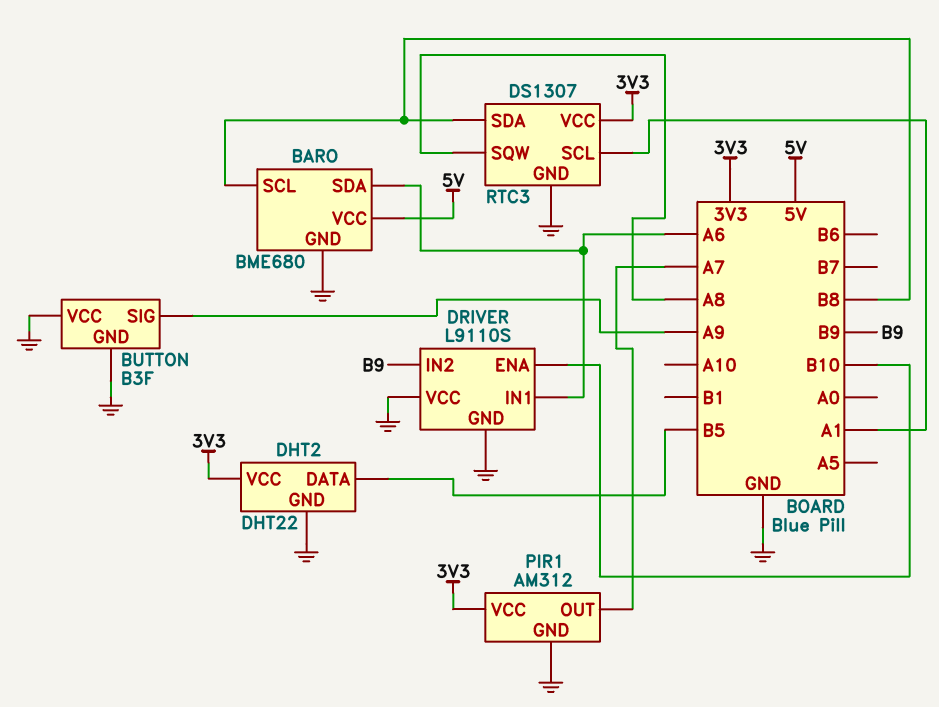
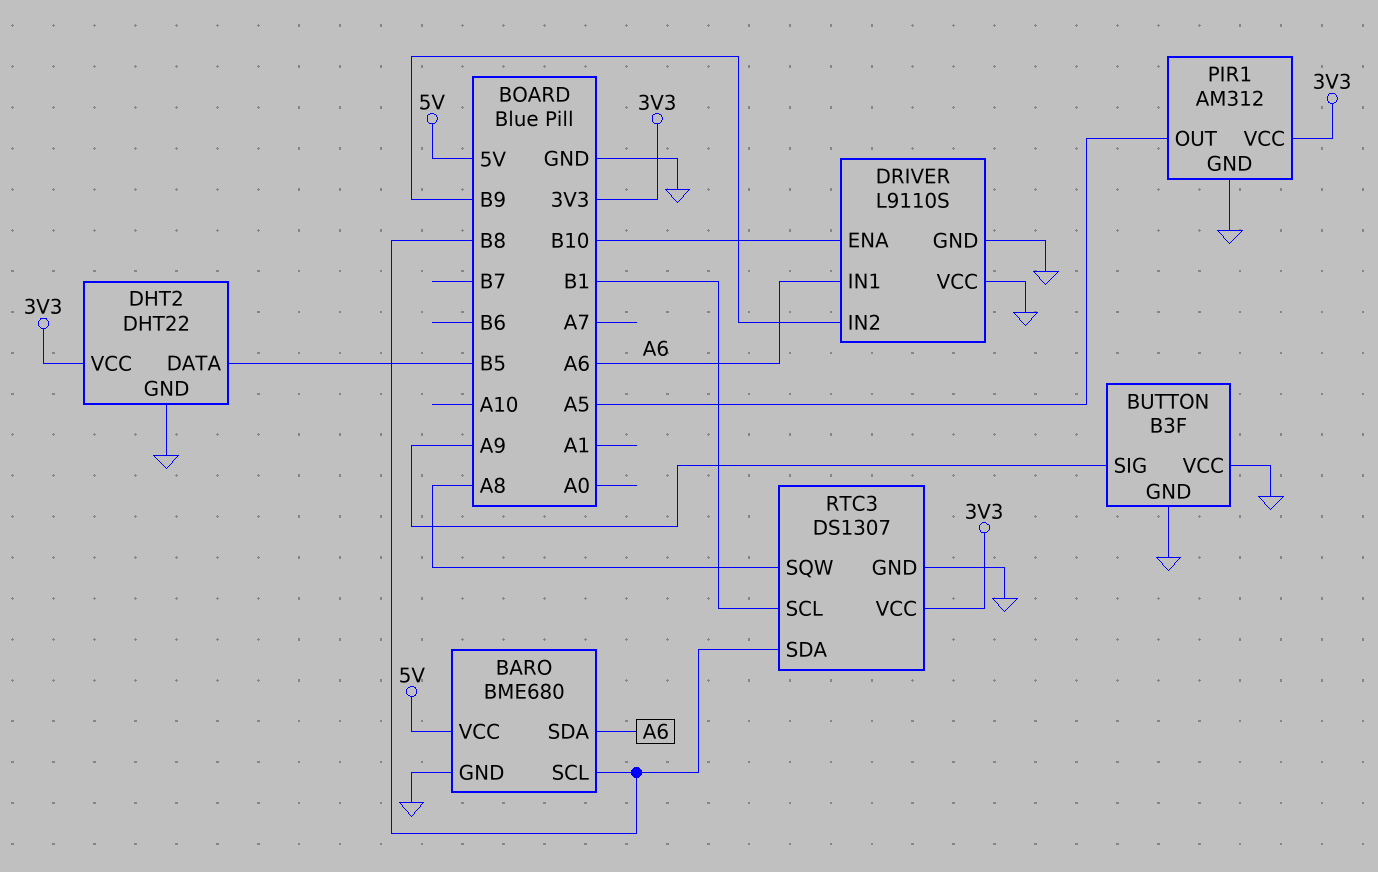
PIR1 pin OUT: A7 -> A5
RTC3 pin SCL: A1 -> B1

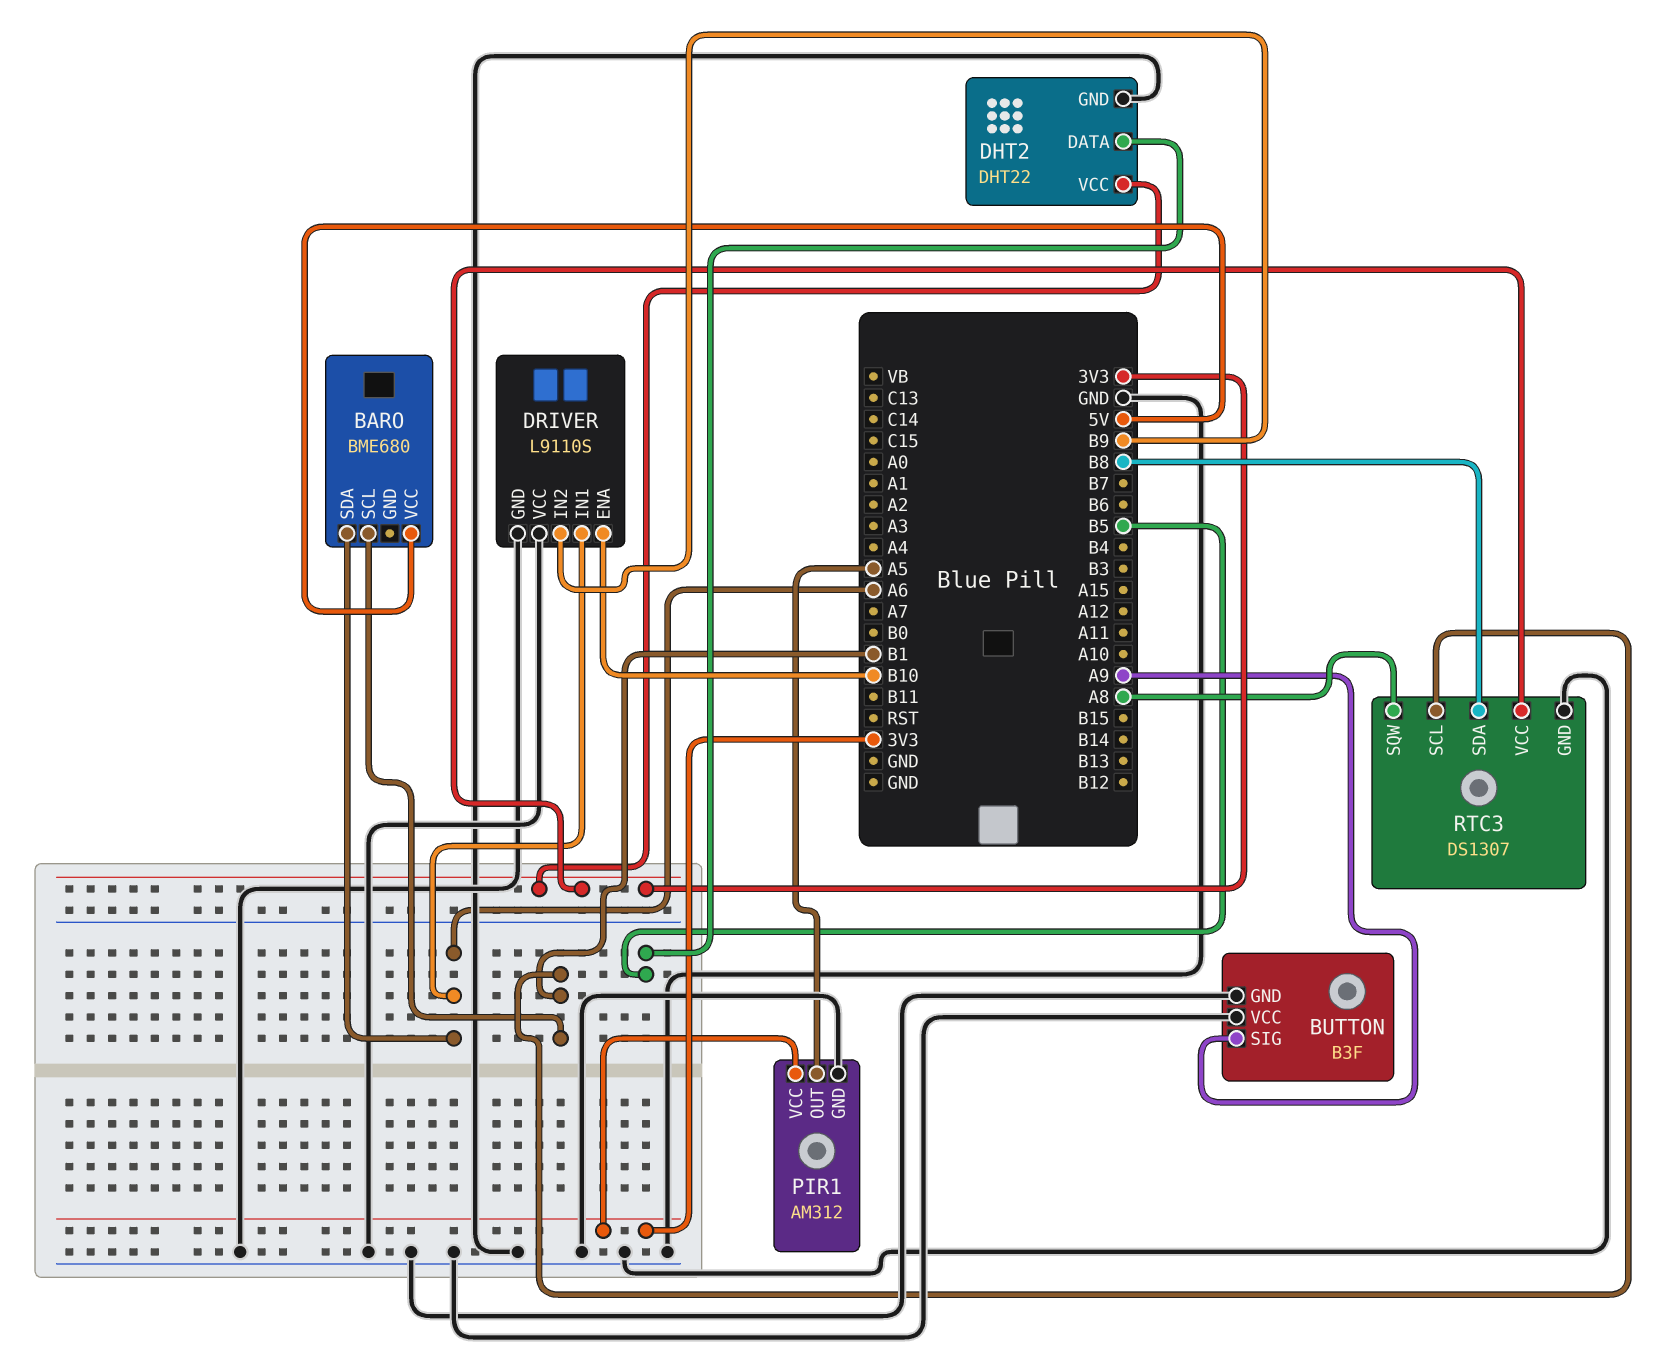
BARO pin GND: GND -> none
BARO pin SCL: B8 -> B1

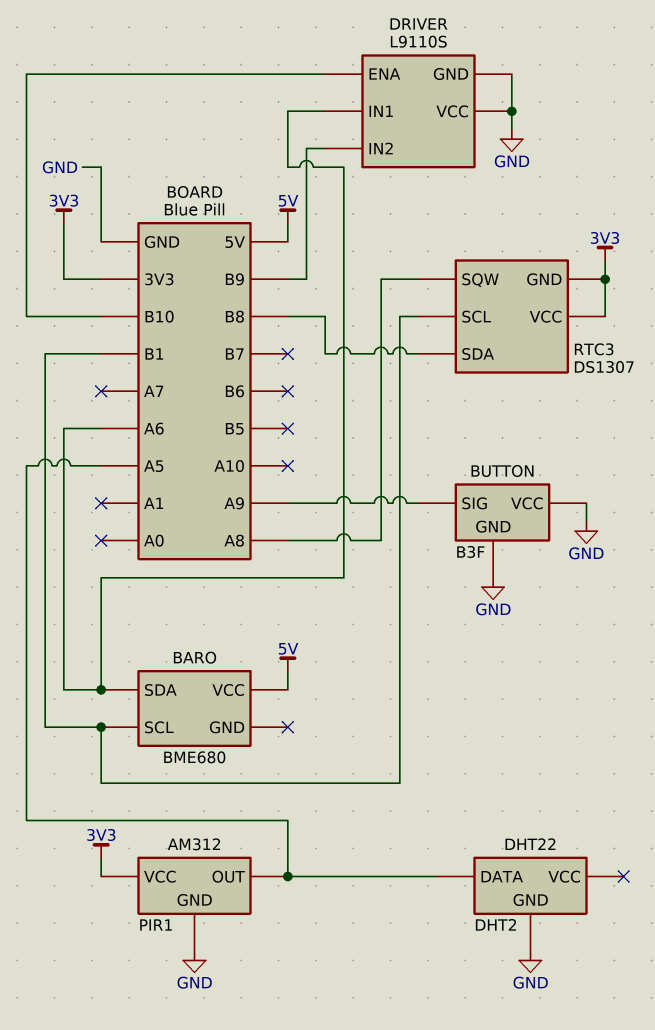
DHT2 pin DATA: B5 -> A5
DHT2 pin VCC: 3V3 -> none
RTC3 pin GND: GND -> 3V3

